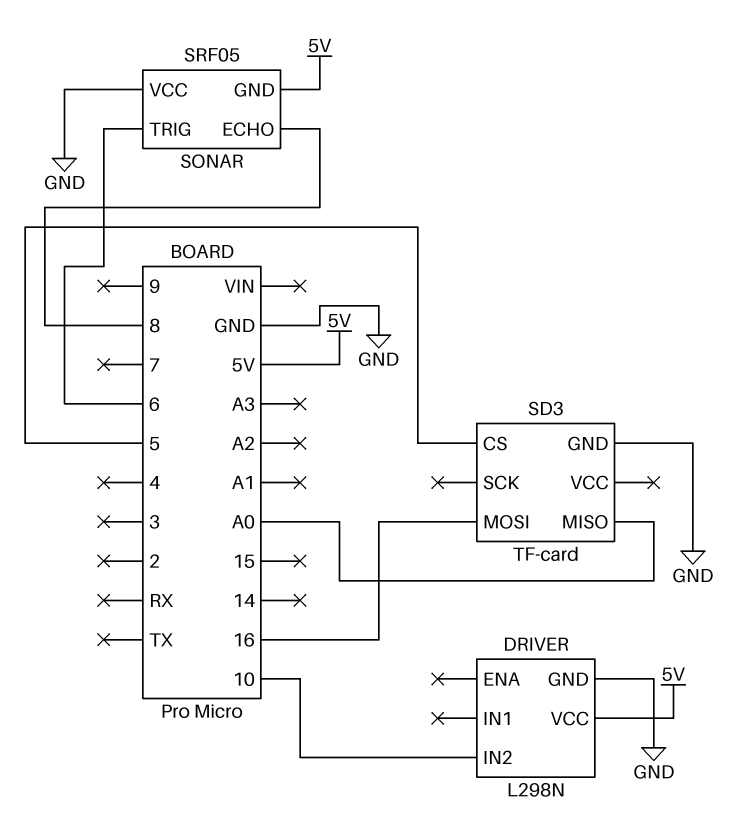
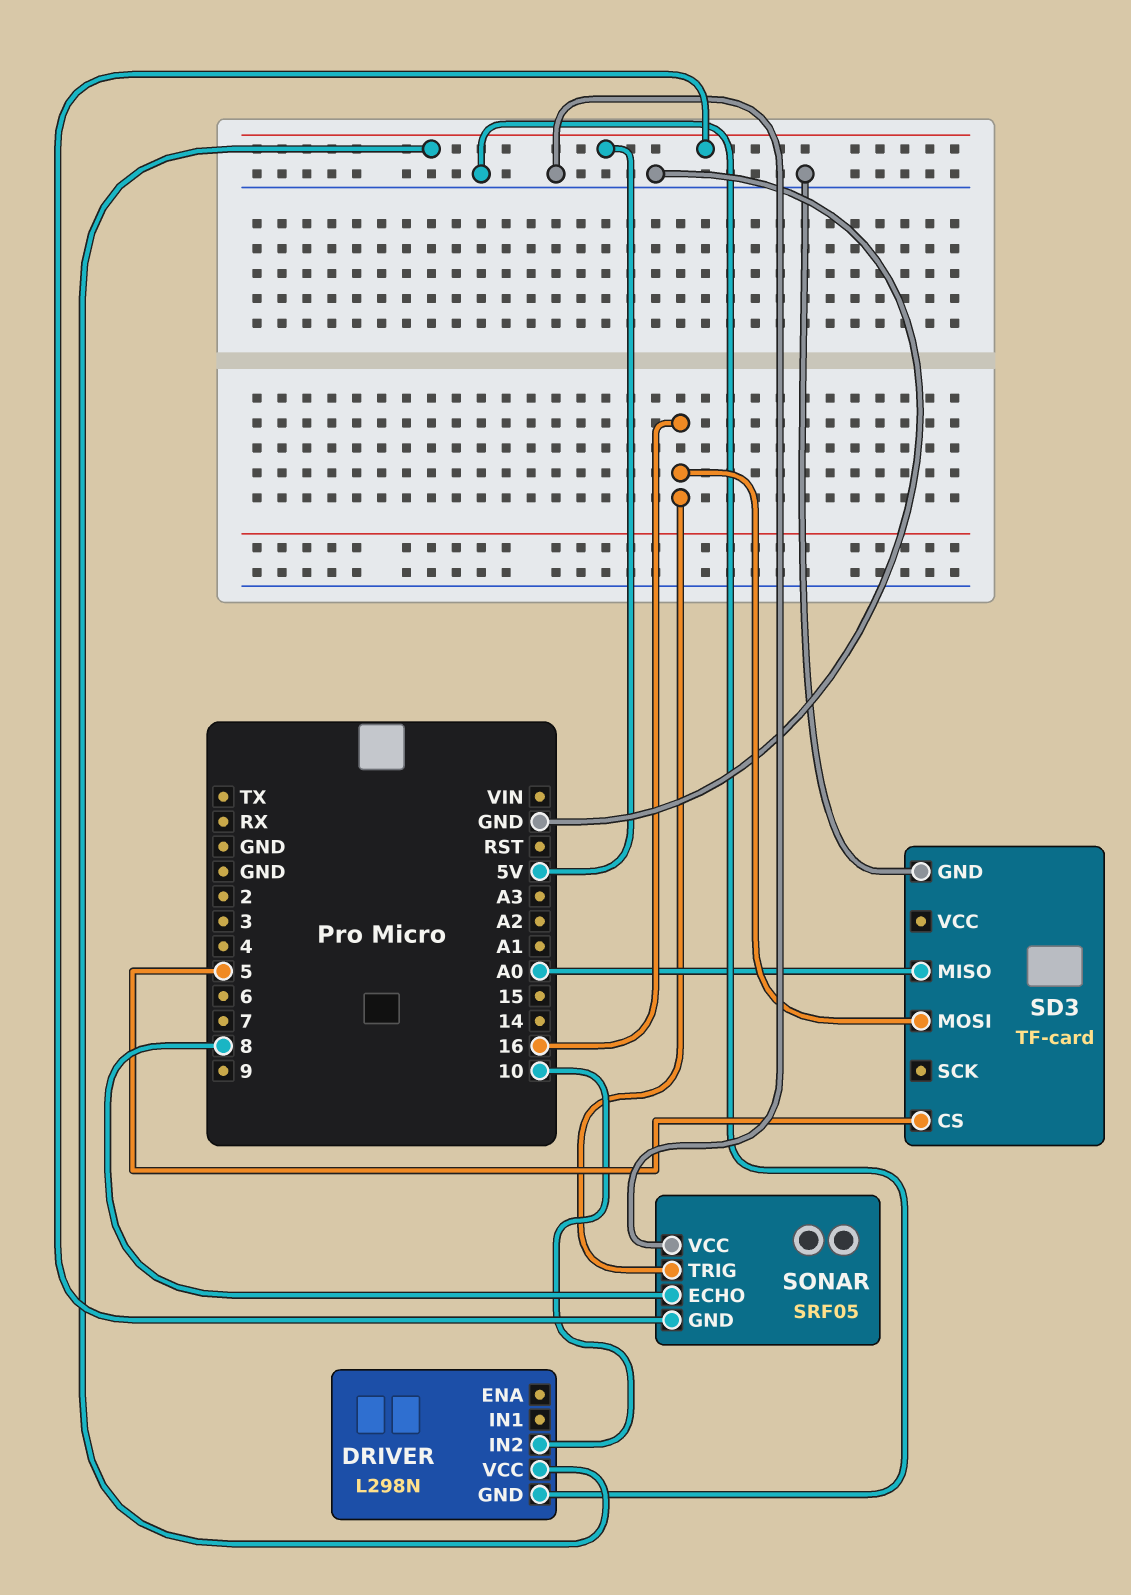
SONAR pin TRIG: 6 -> 16

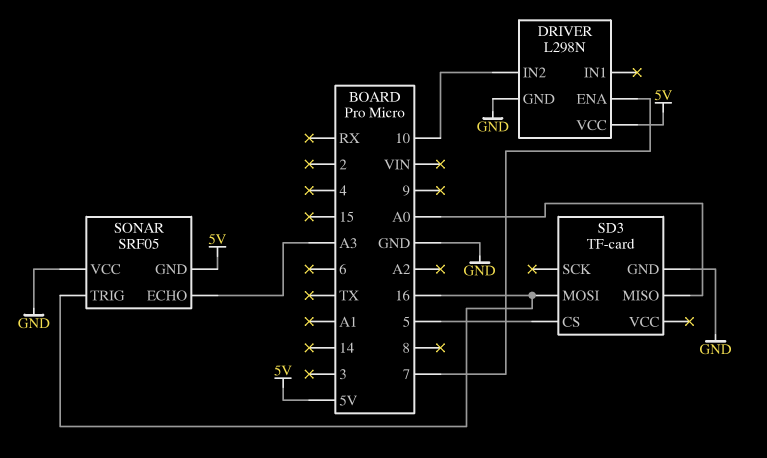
DRIVER pin ENA: none -> 7
SONAR pin ECHO: 8 -> A3

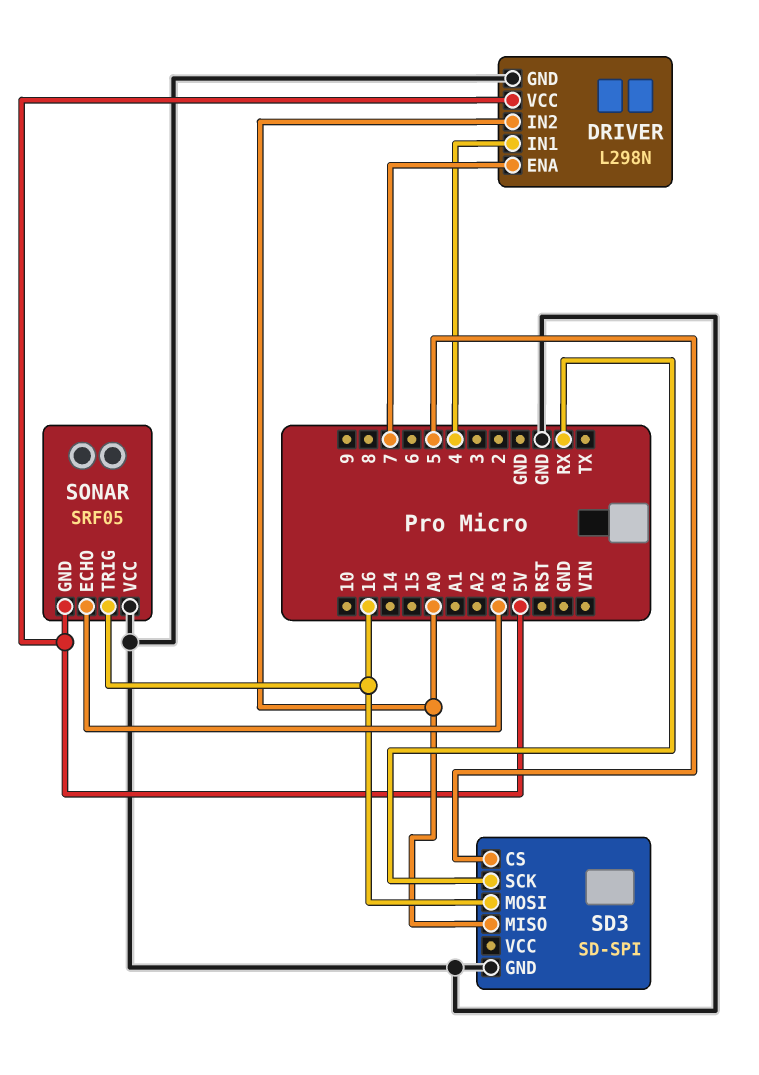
DRIVER pin IN1: none -> 4
DRIVER pin IN2: 10 -> A0
SD3: TF-card -> SD-SPI
SD3 pin SCK: none -> RX

